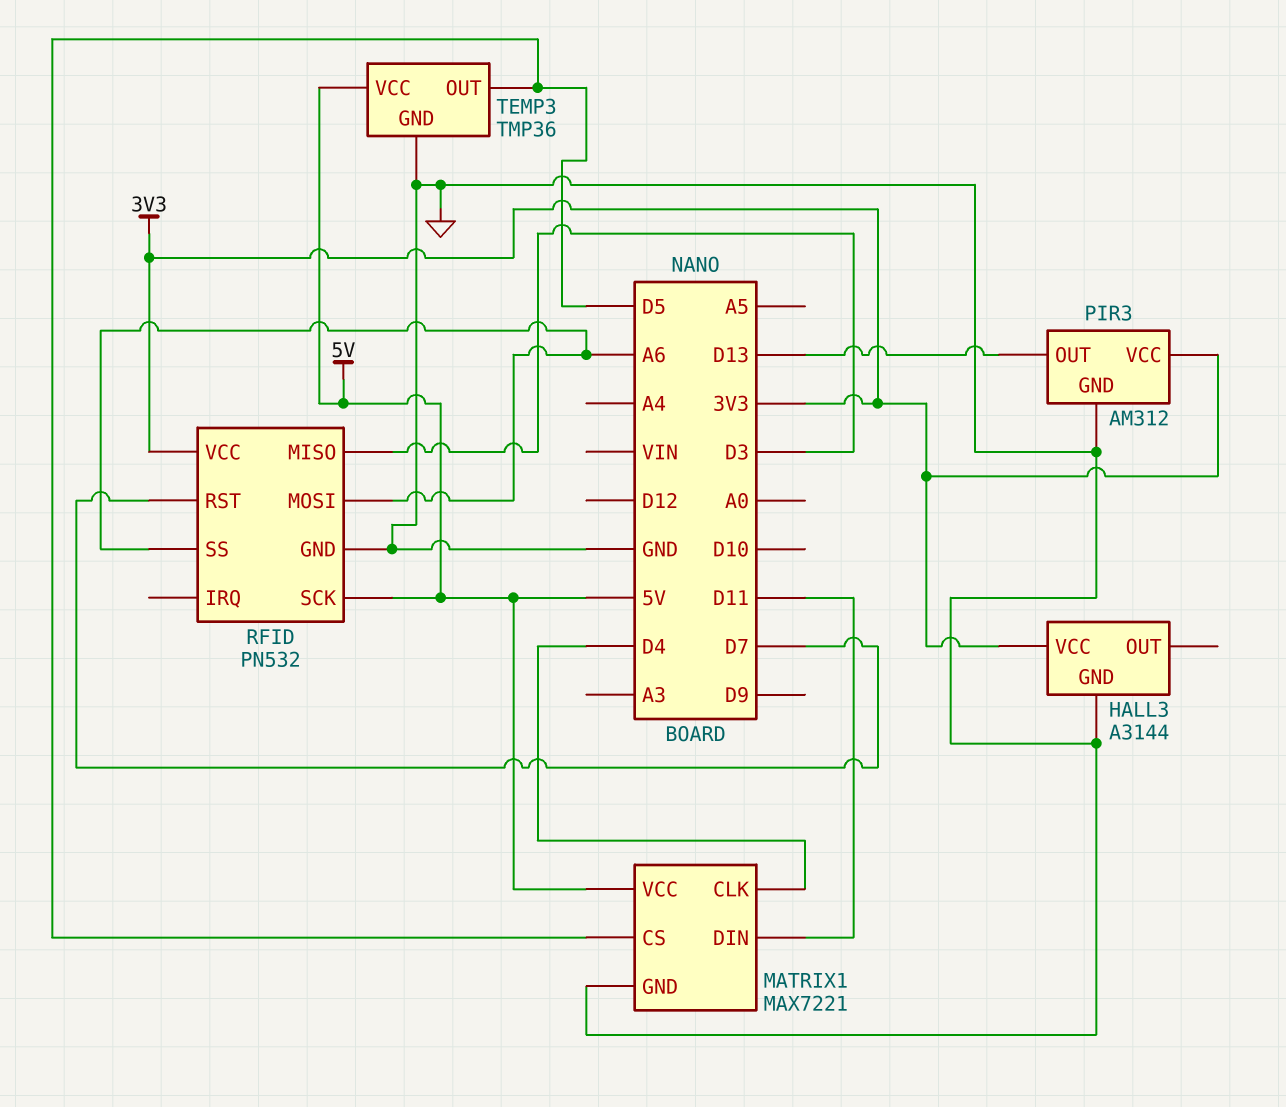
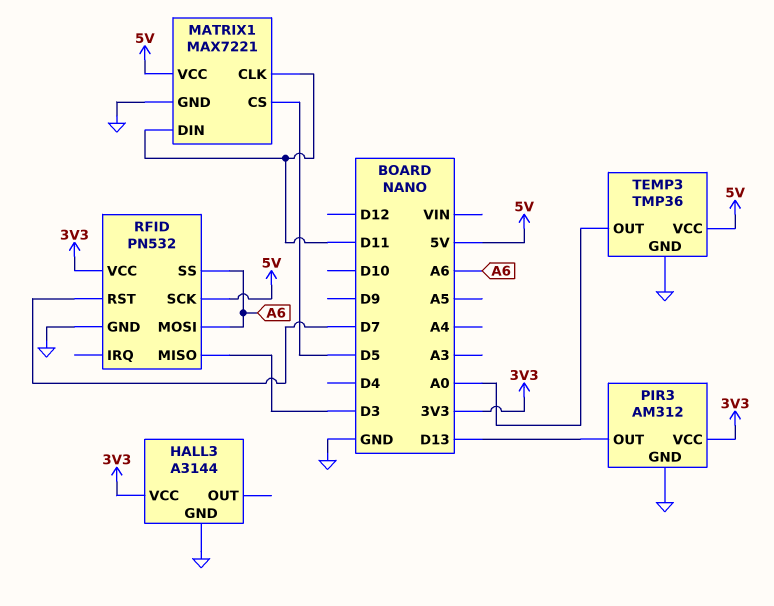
MATRIX1 pin CLK: D4 -> D11
TEMP3 pin OUT: D5 -> A0

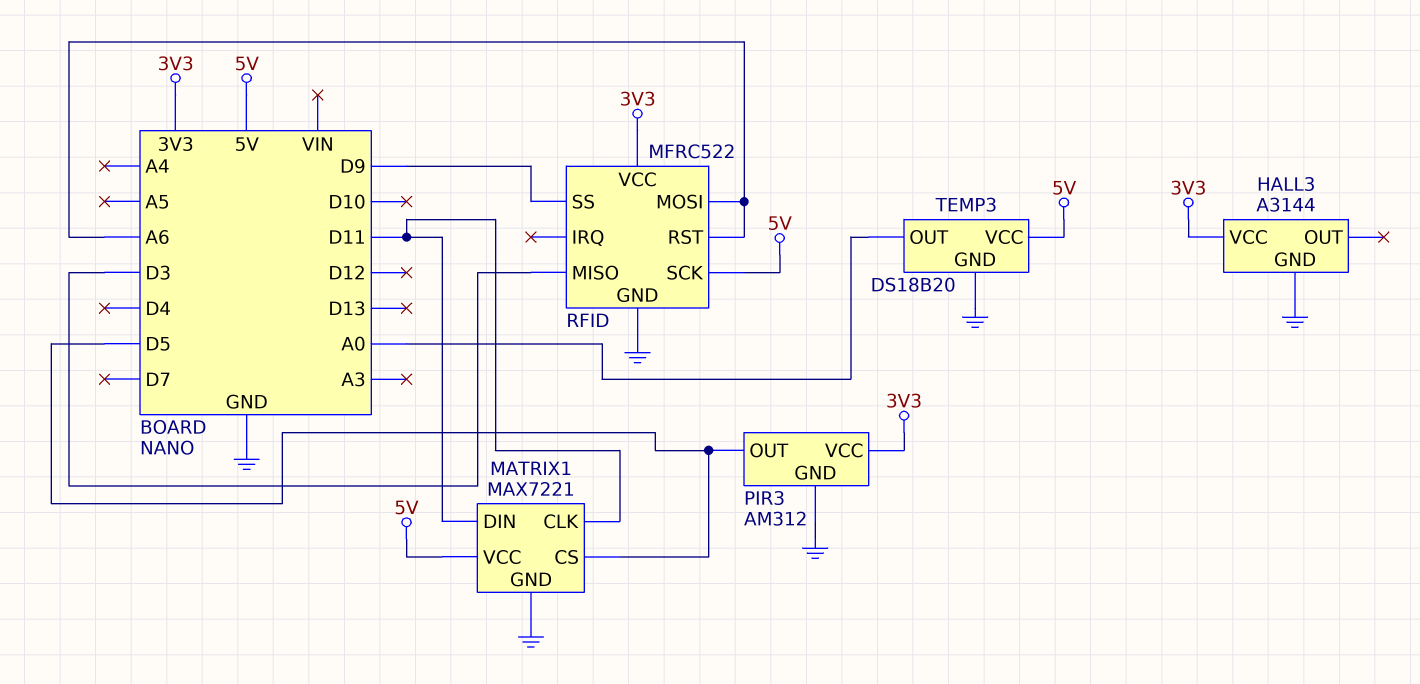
PIR3 pin OUT: D13 -> D5
RFID: PN532 -> MFRC522
RFID pin RST: D7 -> A6
RFID pin SS: A6 -> D9
TEMP3: TMP36 -> DS18B20

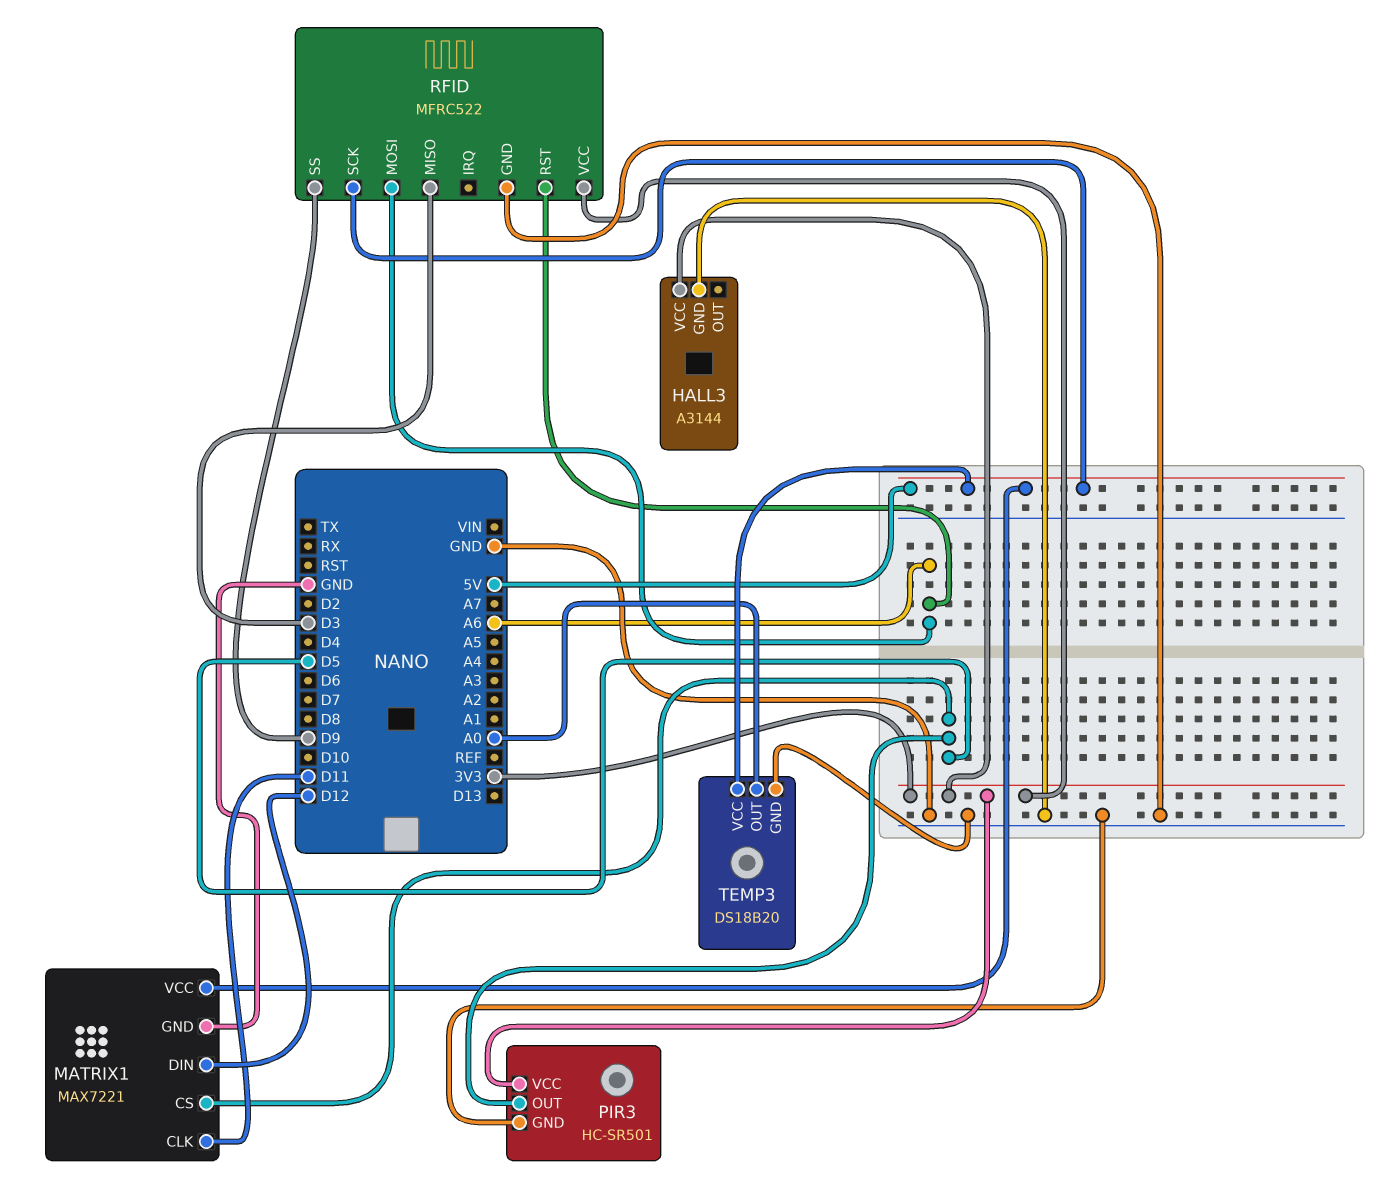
MATRIX1 pin DIN: D11 -> D12
PIR3: AM312 -> HC-SR501

